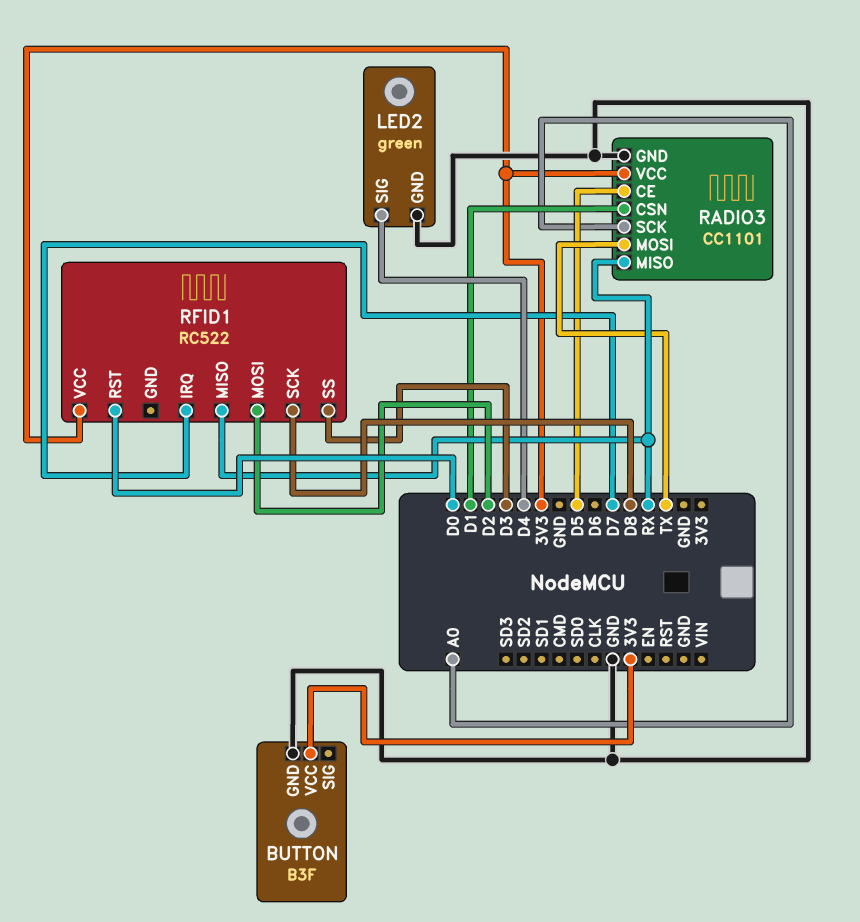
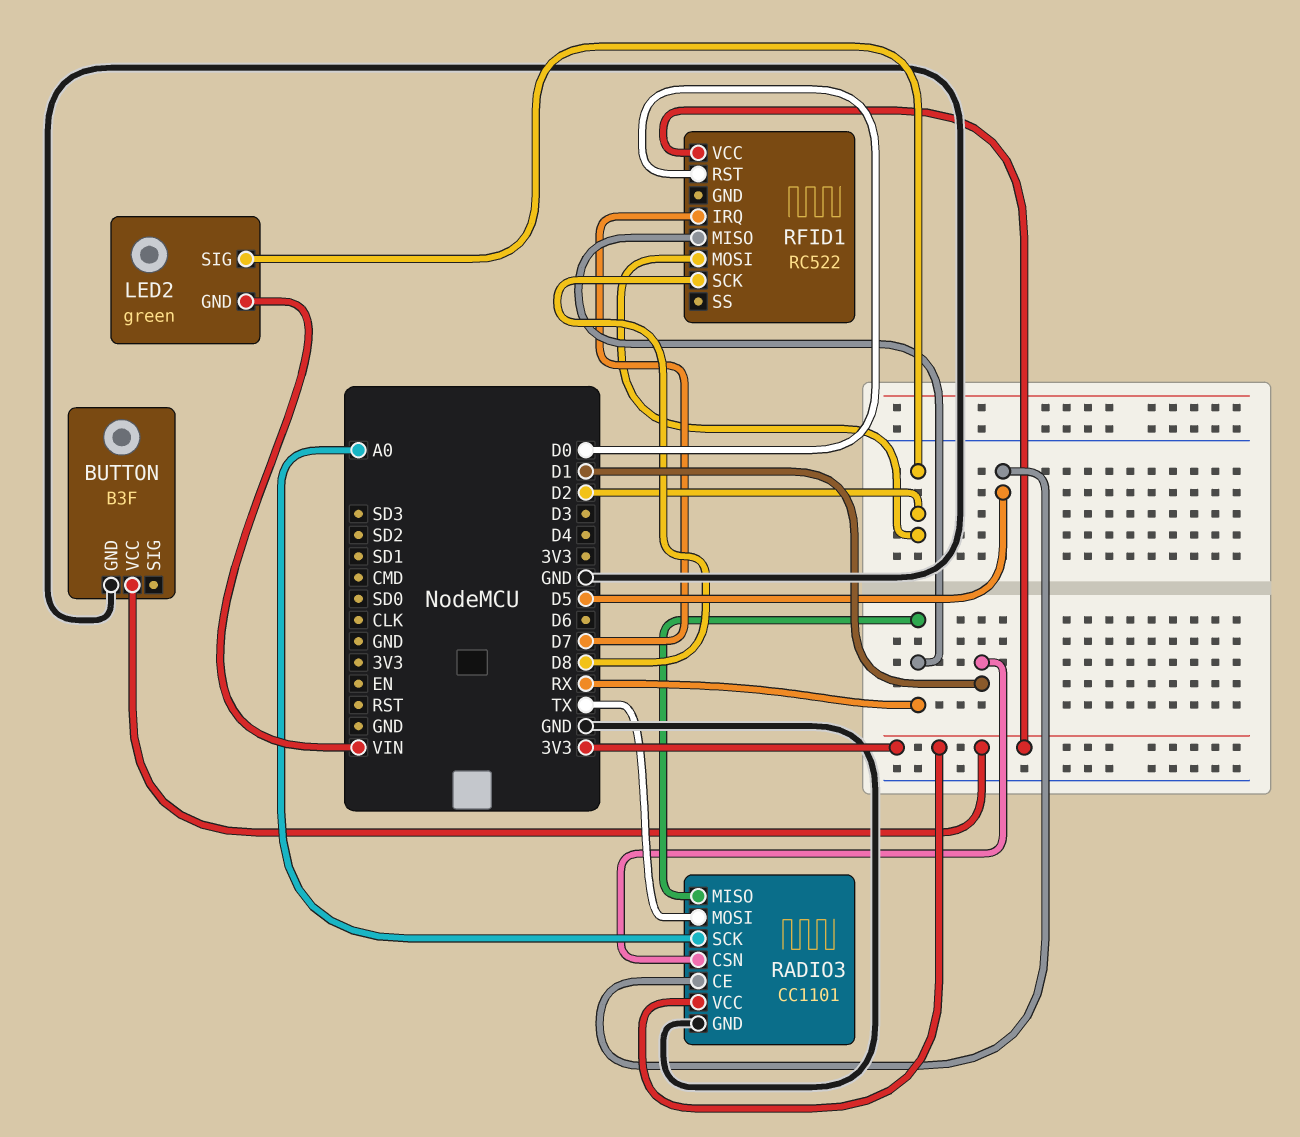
LED2 pin GND: GND -> VIN
LED2 pin SIG: D4 -> D2
RFID1 pin SS: D3 -> none

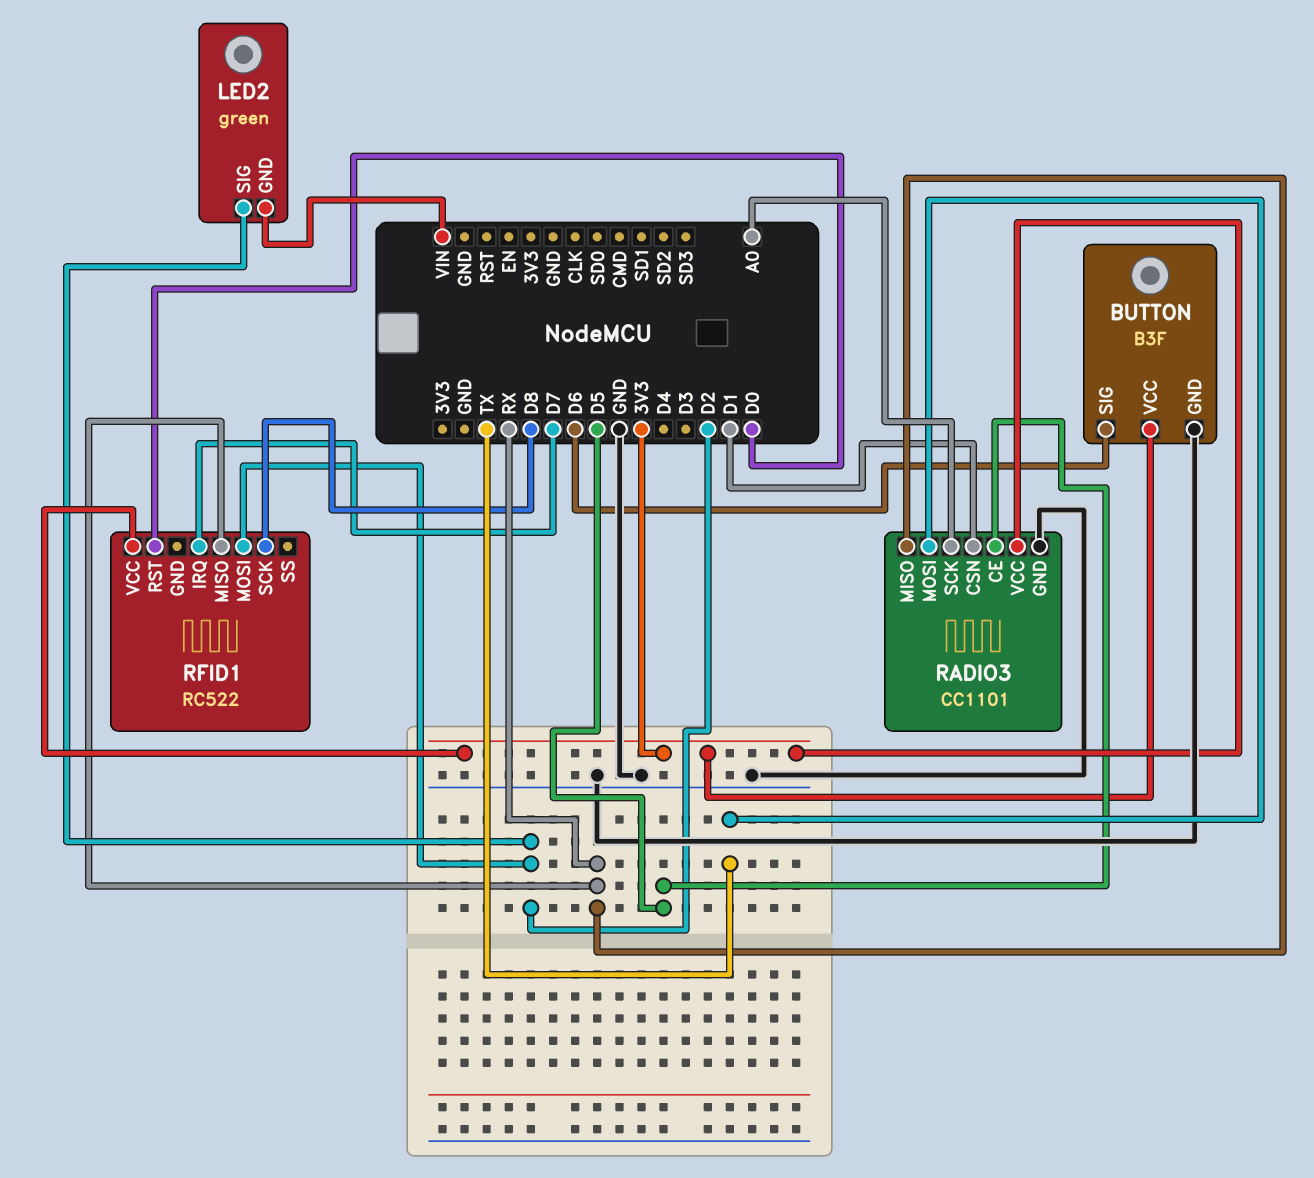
BUTTON pin SIG: none -> D6

